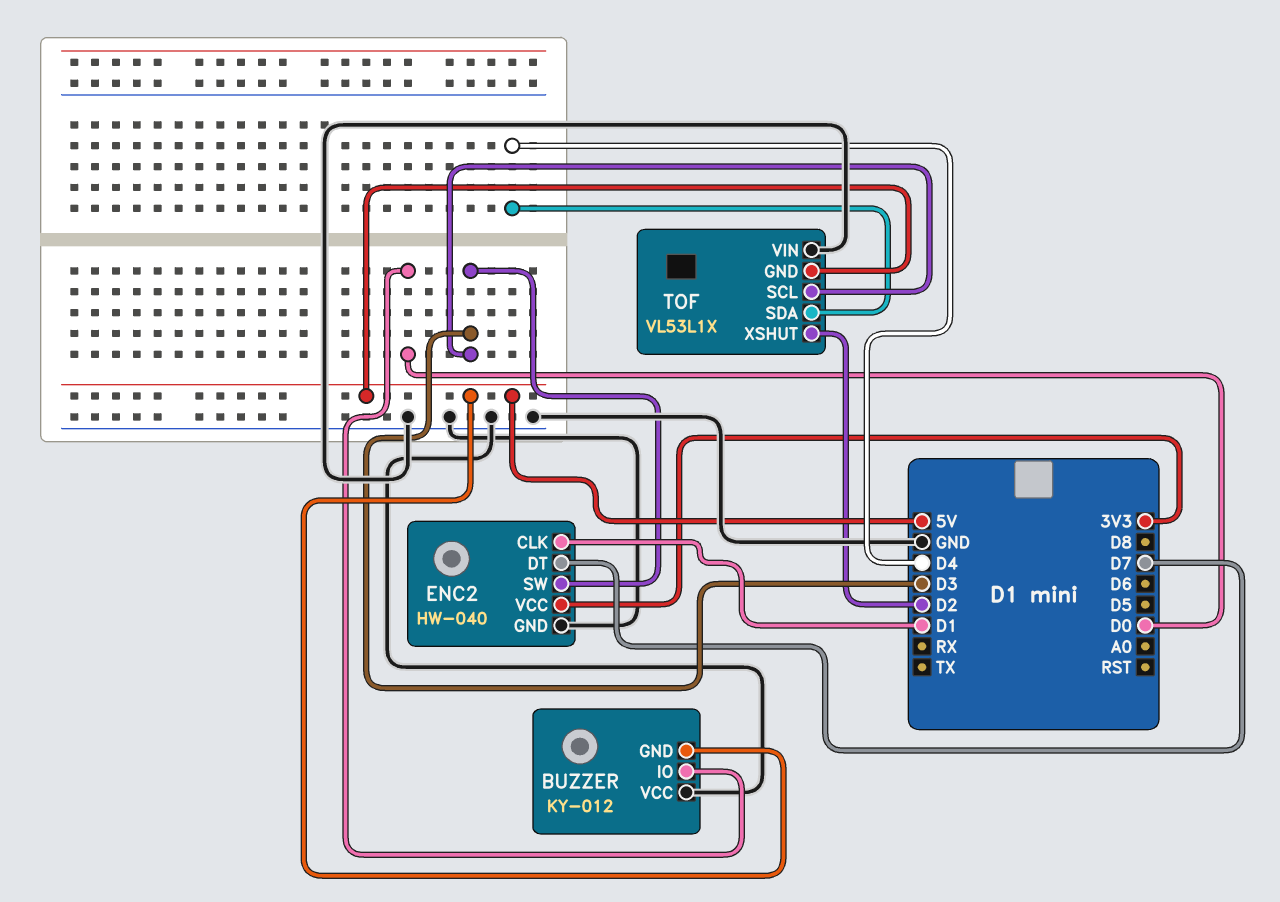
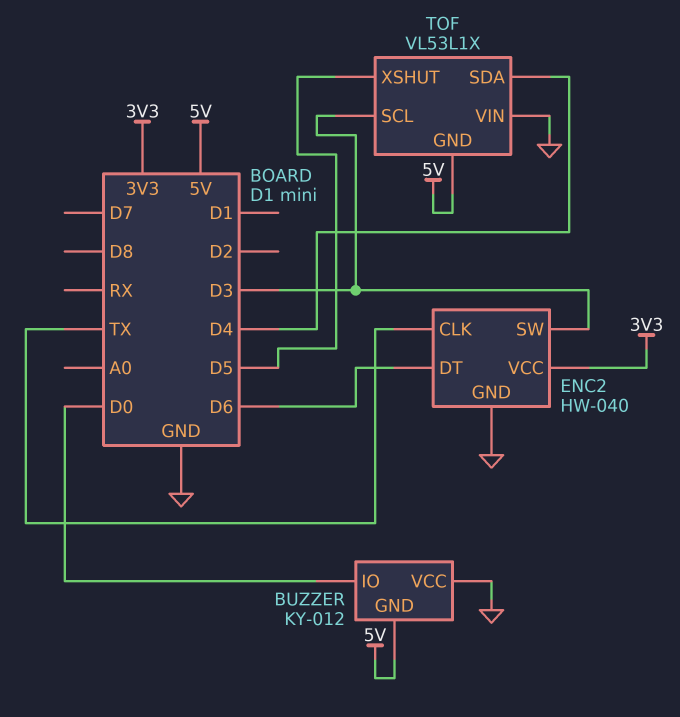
ENC2 pin CLK: D1 -> TX
ENC2 pin DT: D7 -> D6
TOF pin XSHUT: D2 -> D5

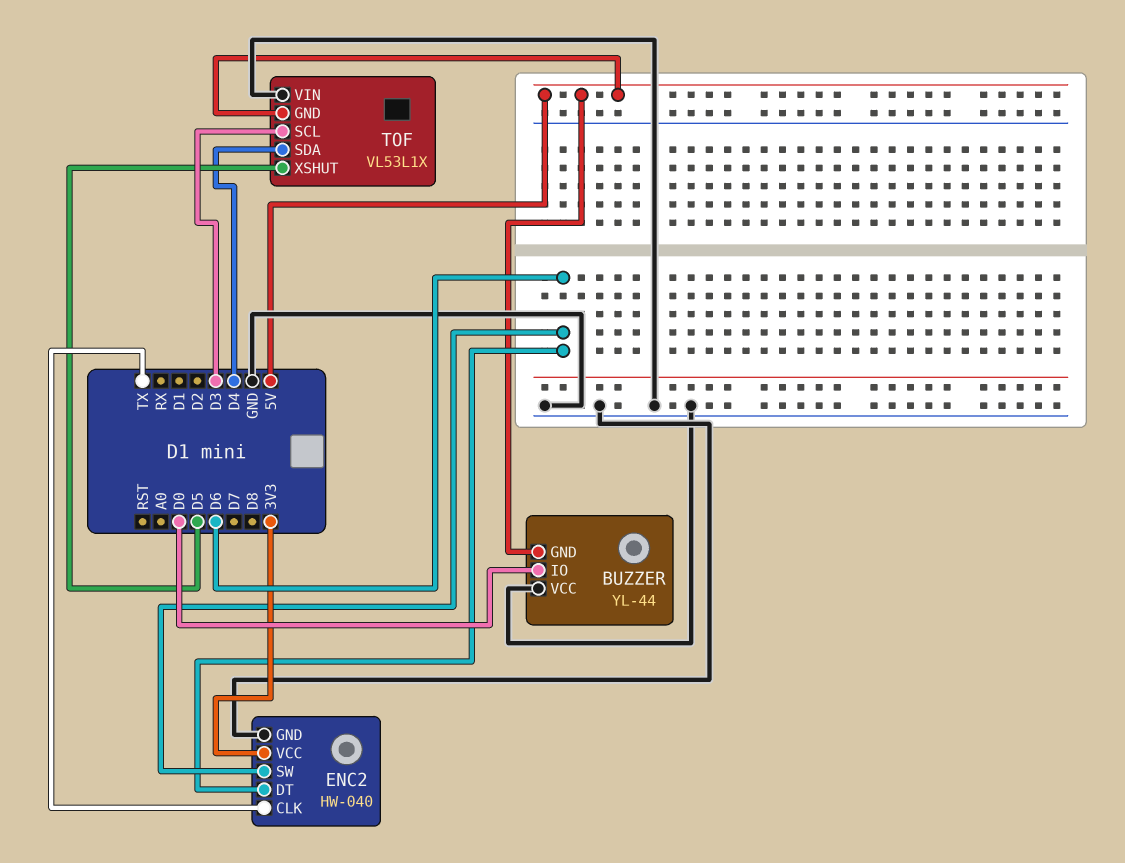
BUZZER: KY-012 -> YL-44
ENC2 pin SW: D3 -> D6

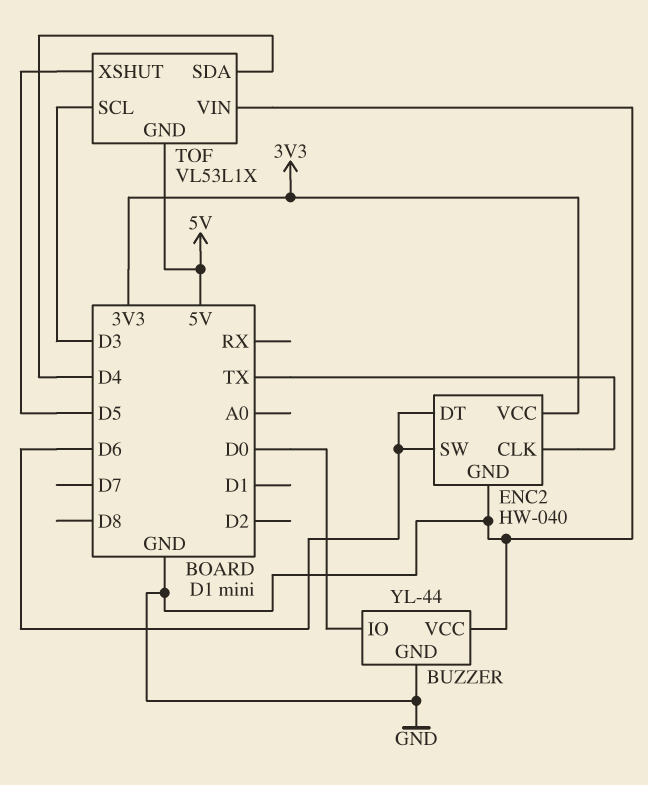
BUZZER pin GND: 5V -> GND

